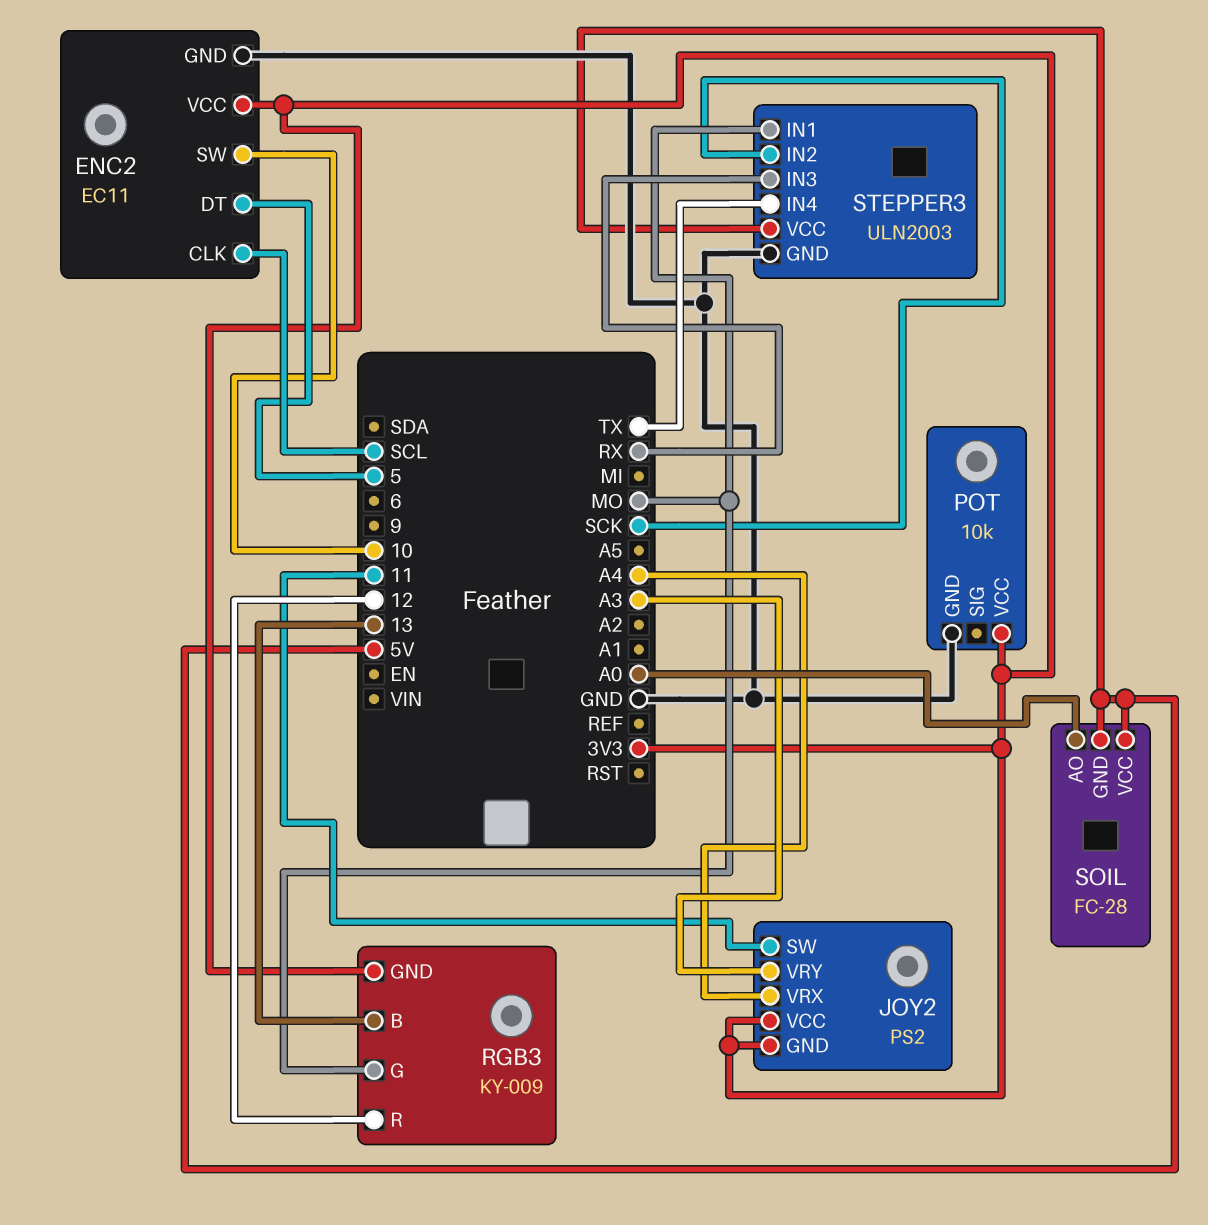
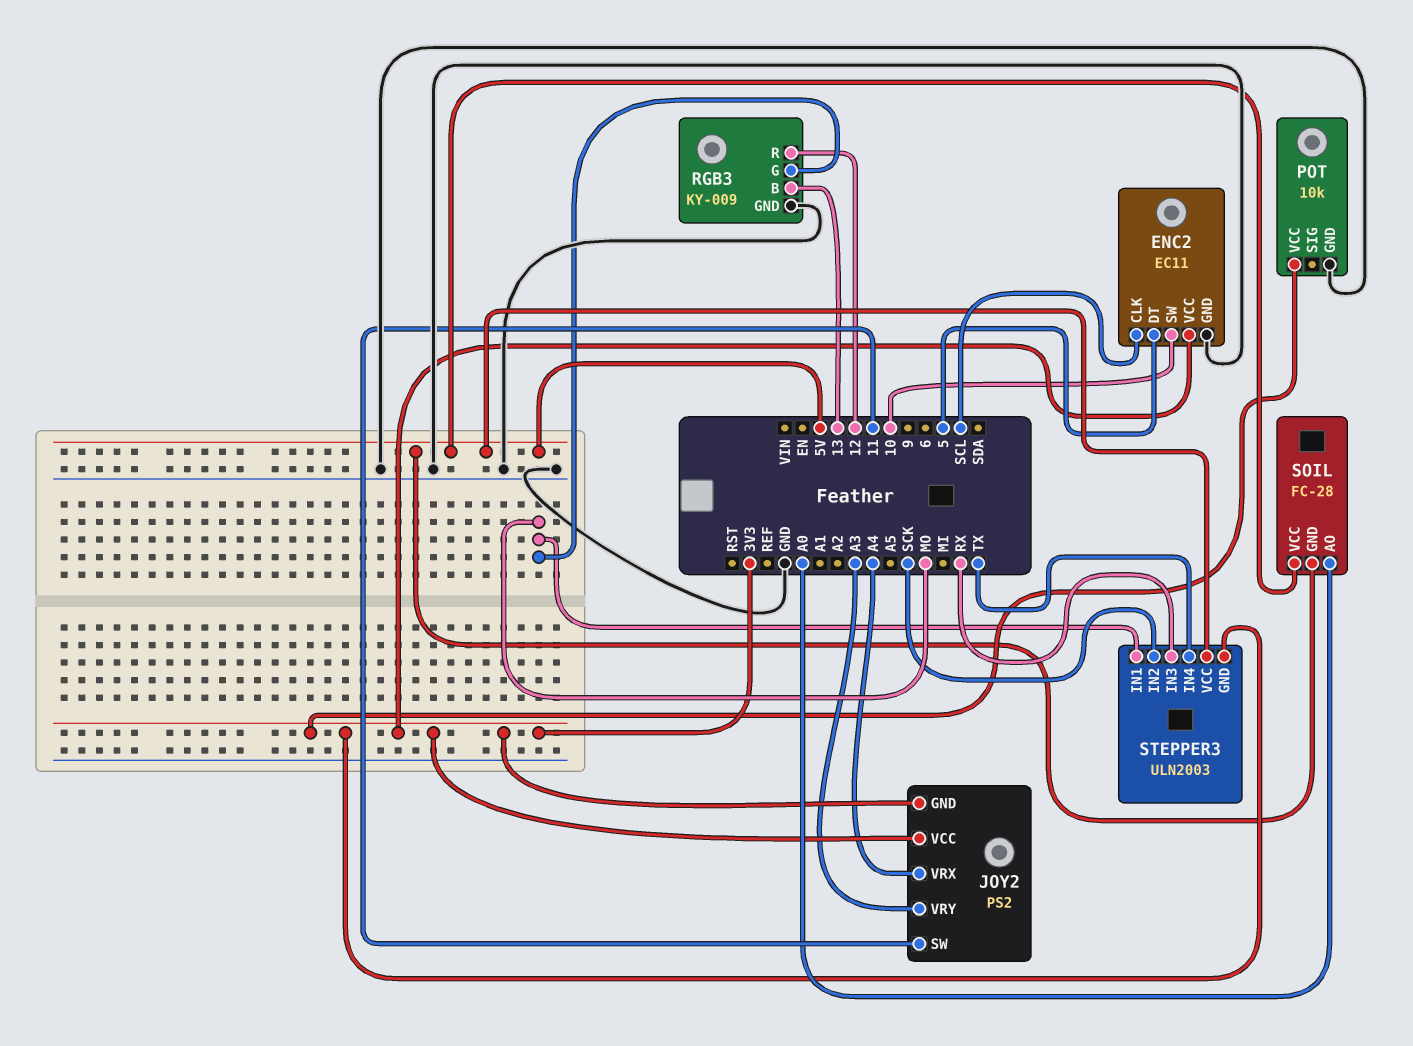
RGB3 pin GND: 3V3 -> GND
STEPPER3 pin GND: GND -> 3V3

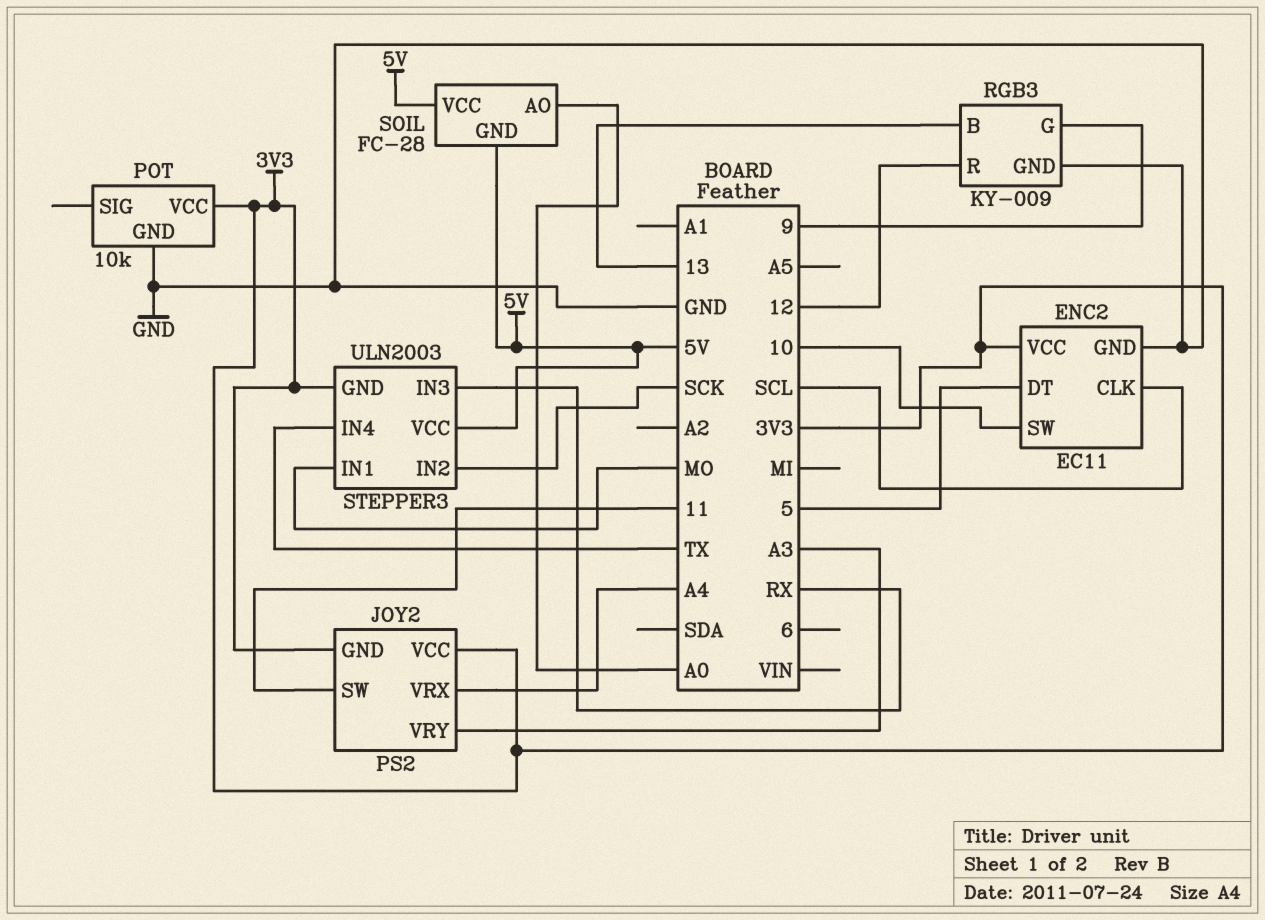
RGB3 pin G: MO -> 9

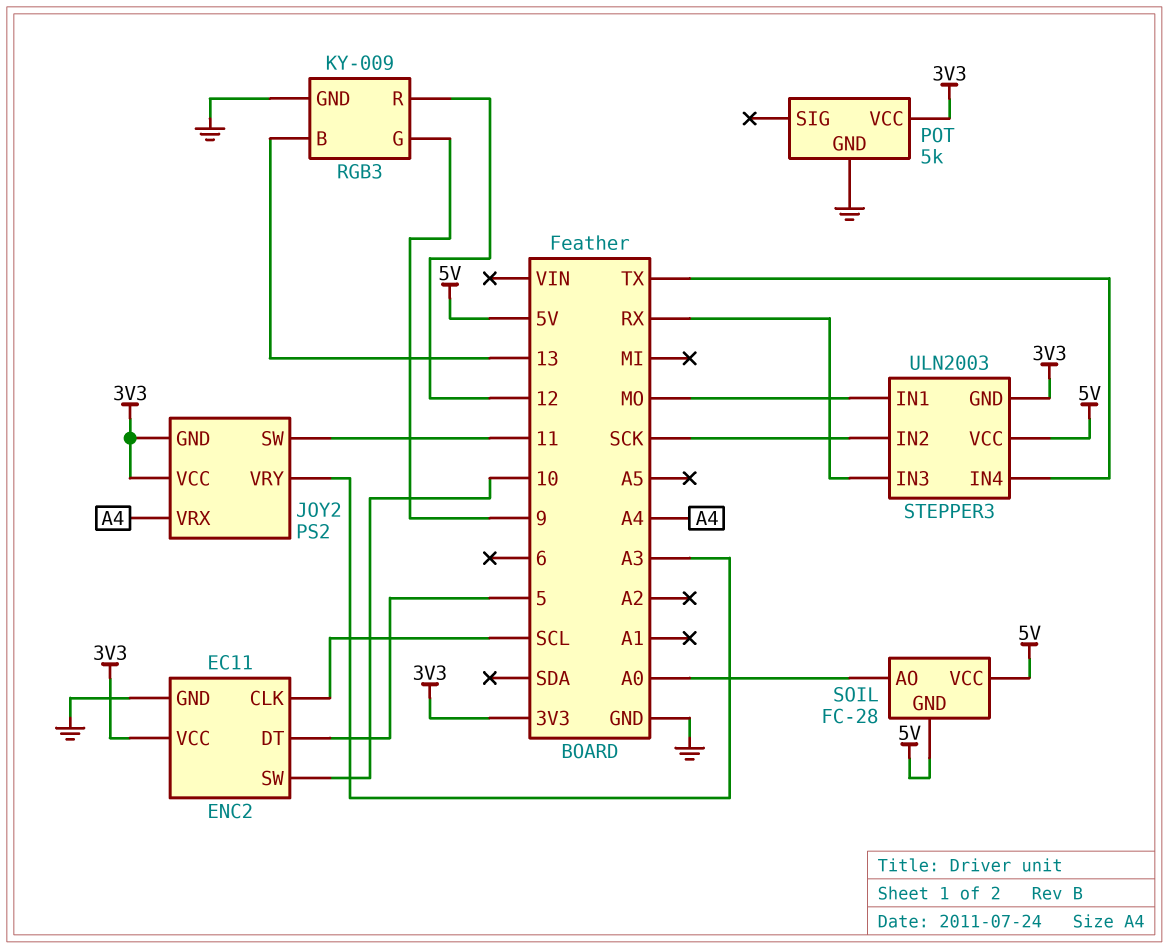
POT: 10k -> 5k

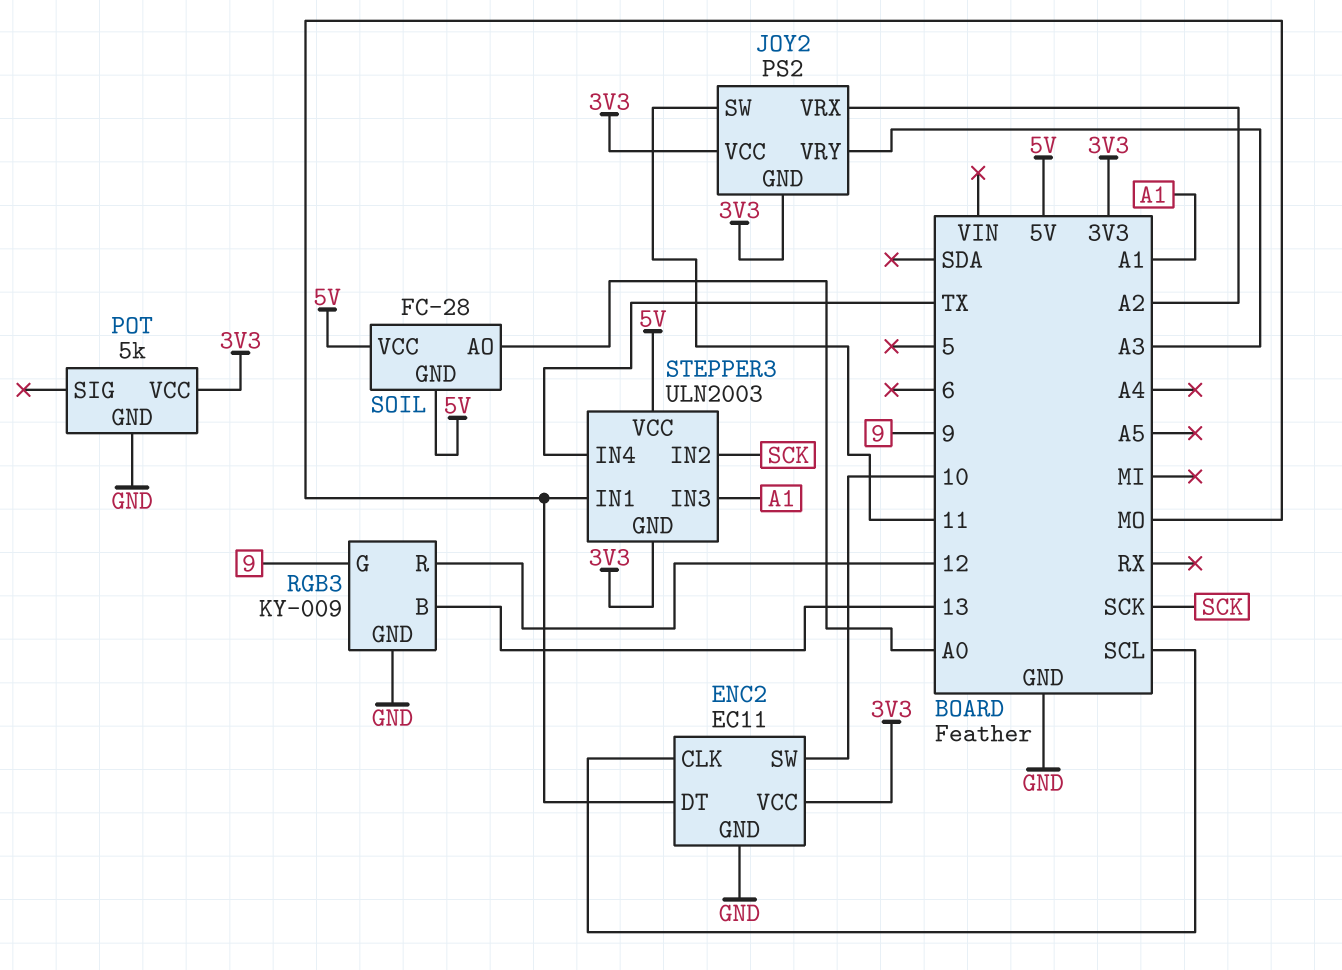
ENC2 pin DT: 5 -> MO
JOY2 pin VRX: A4 -> A2
STEPPER3 pin IN3: RX -> A1

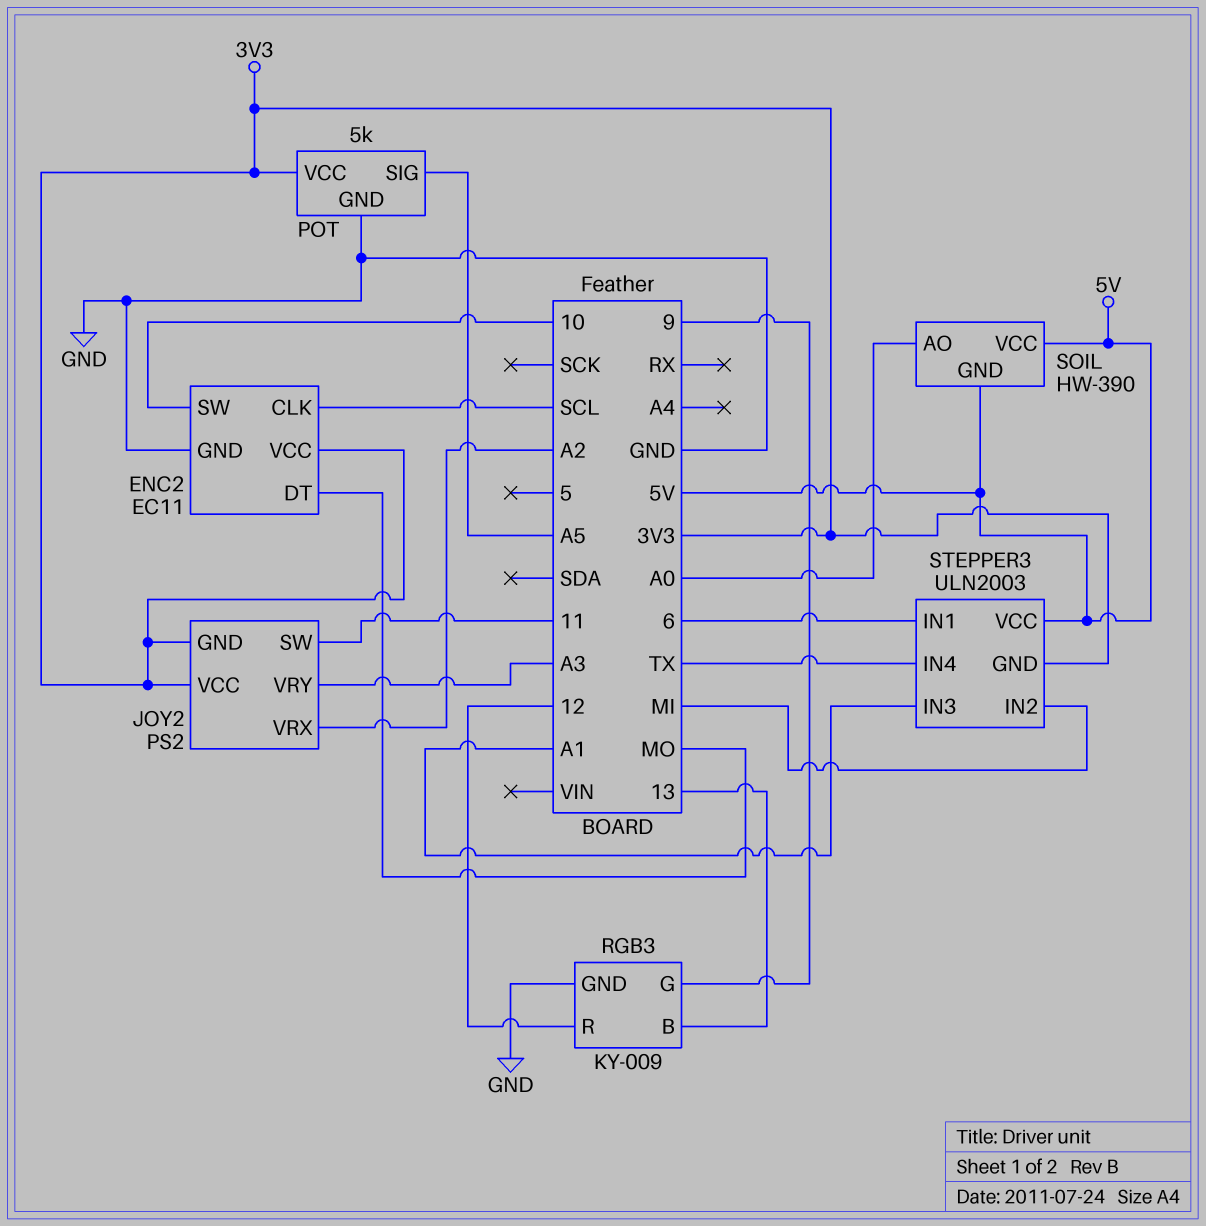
POT pin SIG: none -> A5
SOIL: FC-28 -> HW-390
STEPPER3 pin IN1: MO -> 6
STEPPER3 pin IN2: SCK -> MI

